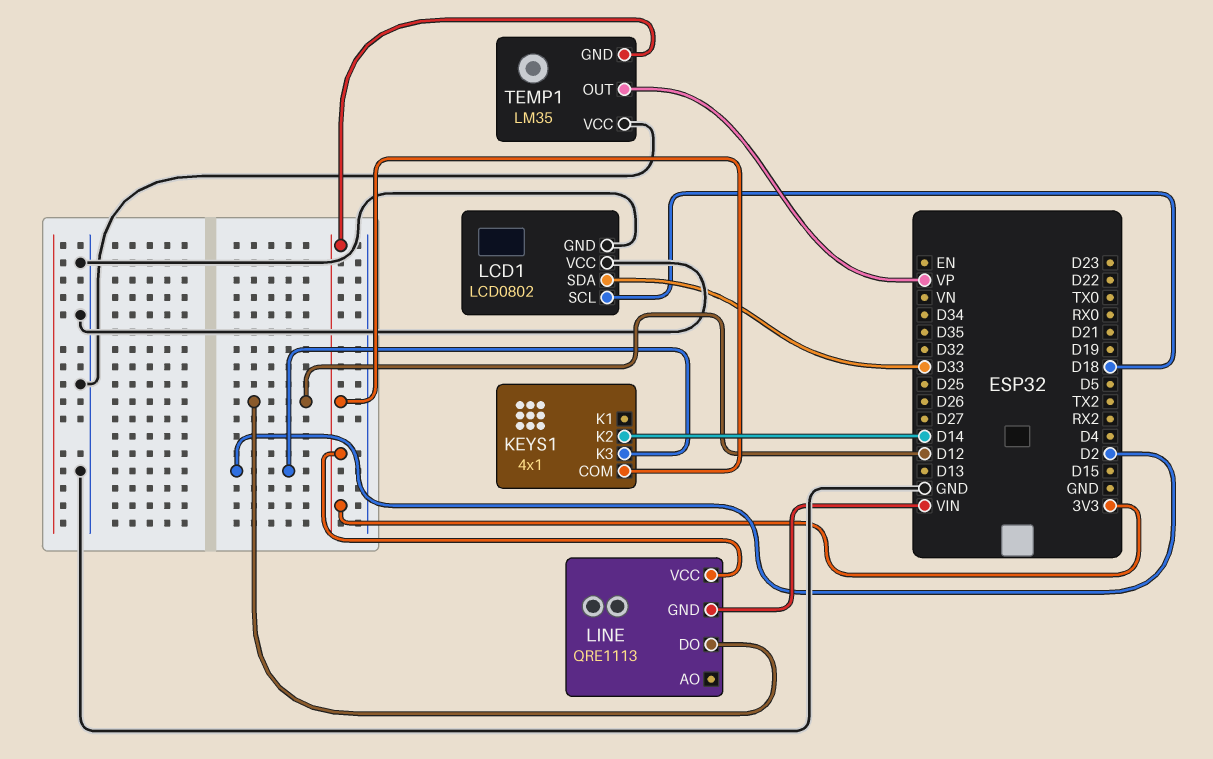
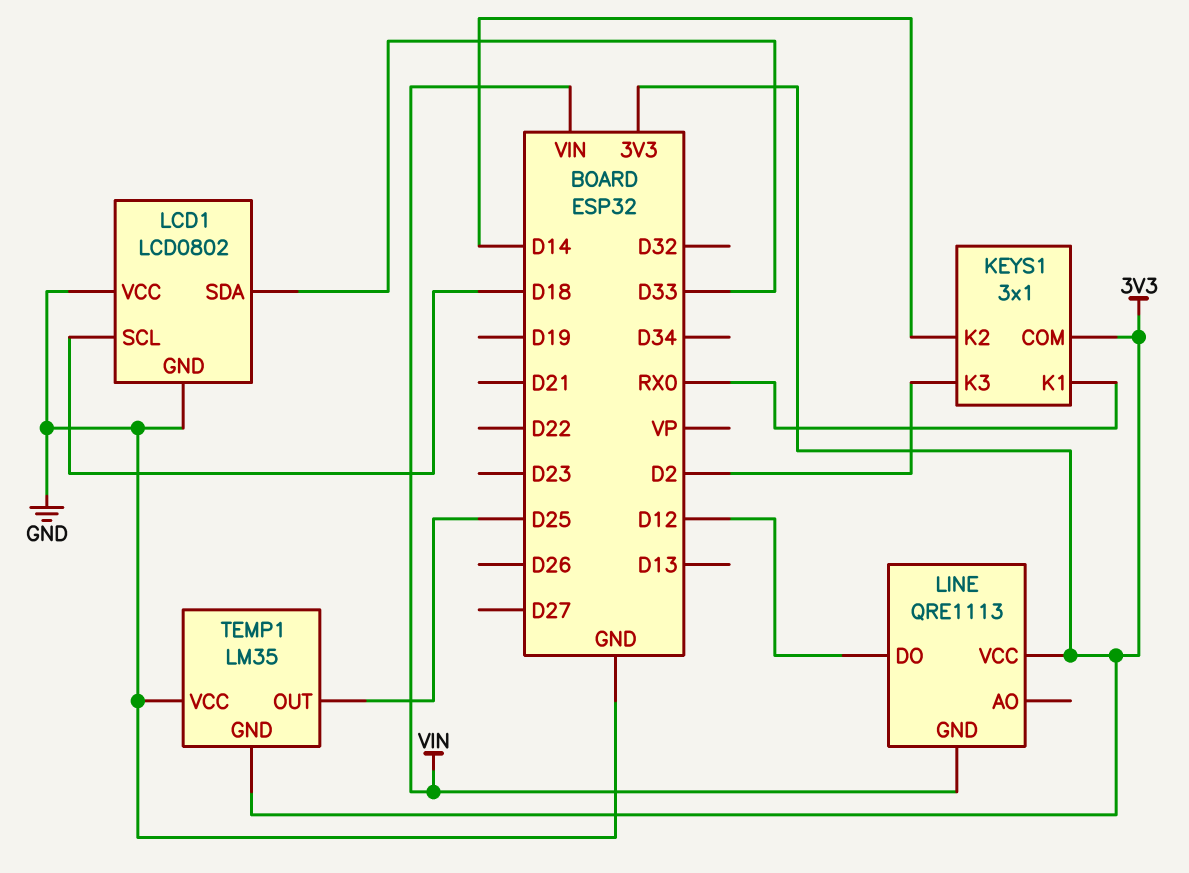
KEYS1: 4x1 -> 3x1
KEYS1 pin K1: none -> RX0
TEMP1 pin OUT: VP -> D25

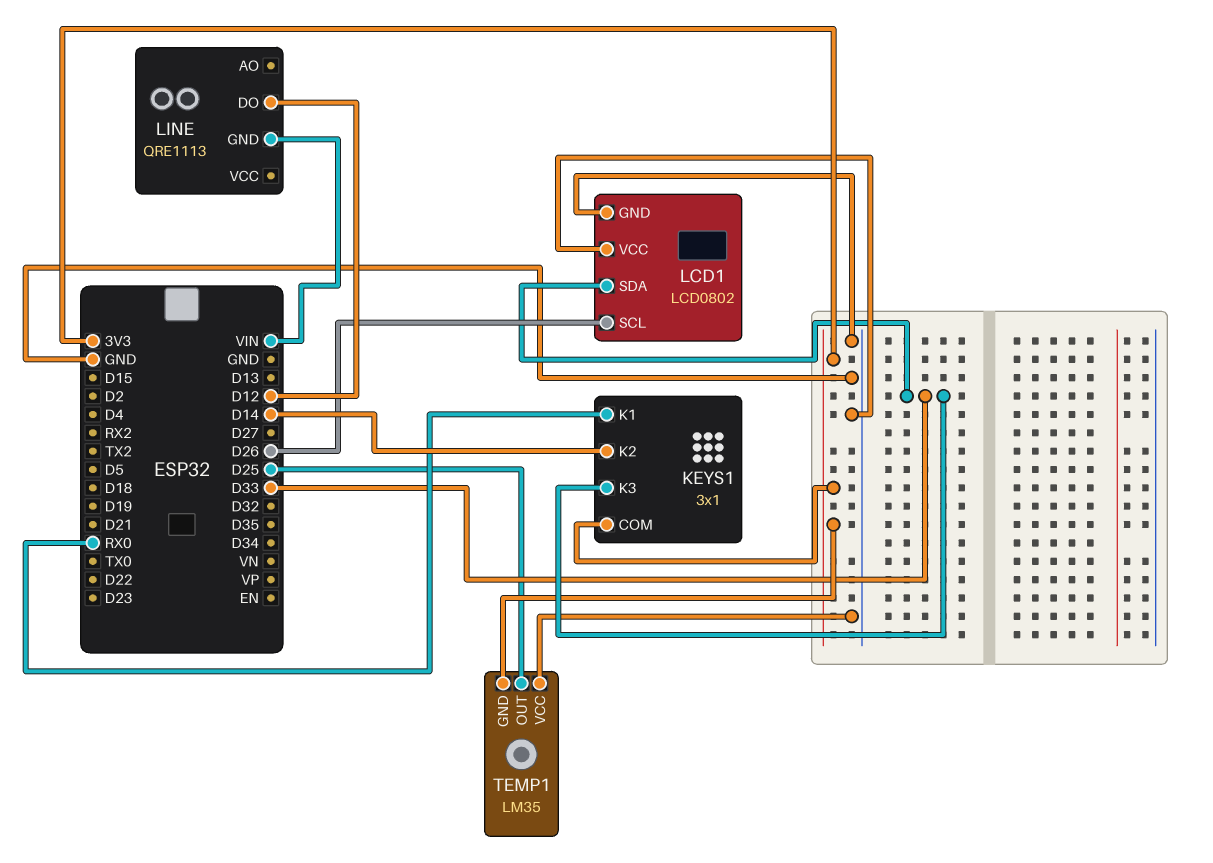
KEYS1 pin K3: D2 -> D33
LCD1 pin SCL: D18 -> D26
LINE pin VCC: 3V3 -> none

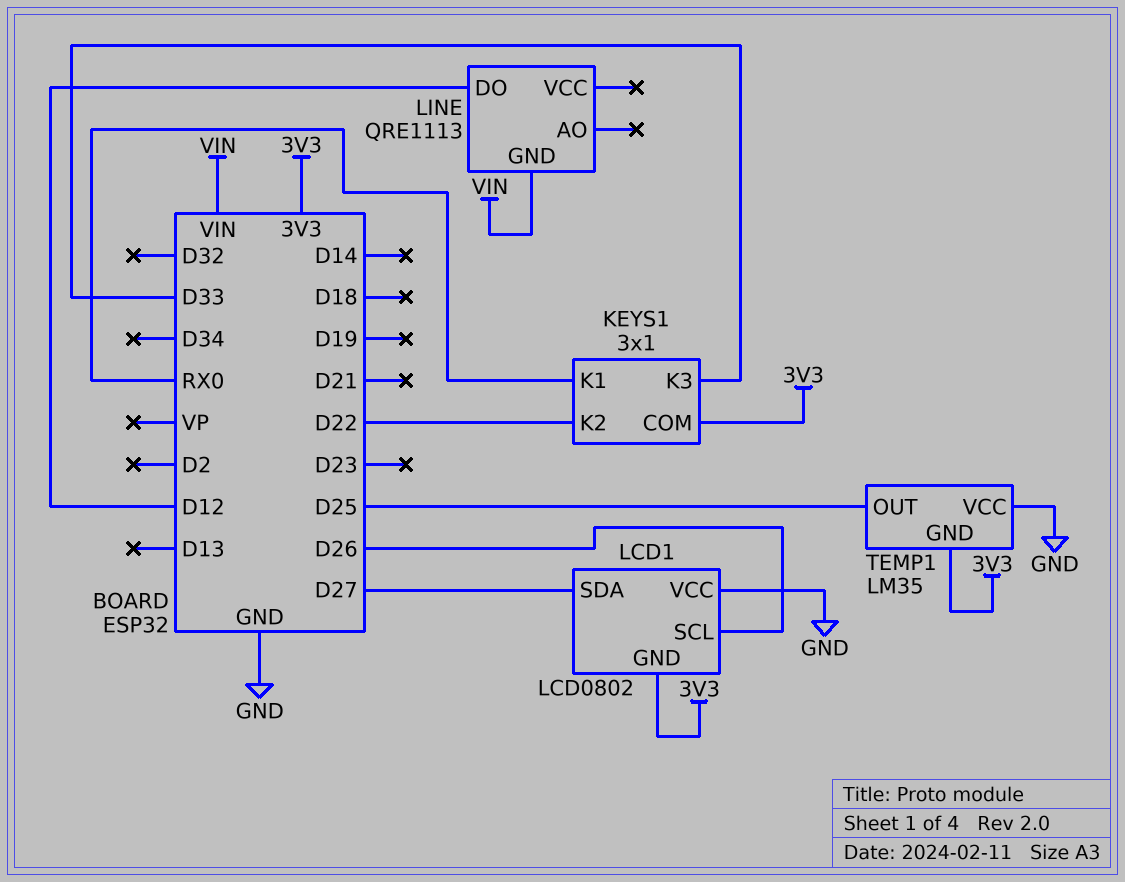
KEYS1 pin K2: D14 -> D22
LCD1 pin GND: GND -> 3V3
LCD1 pin SDA: D33 -> D27

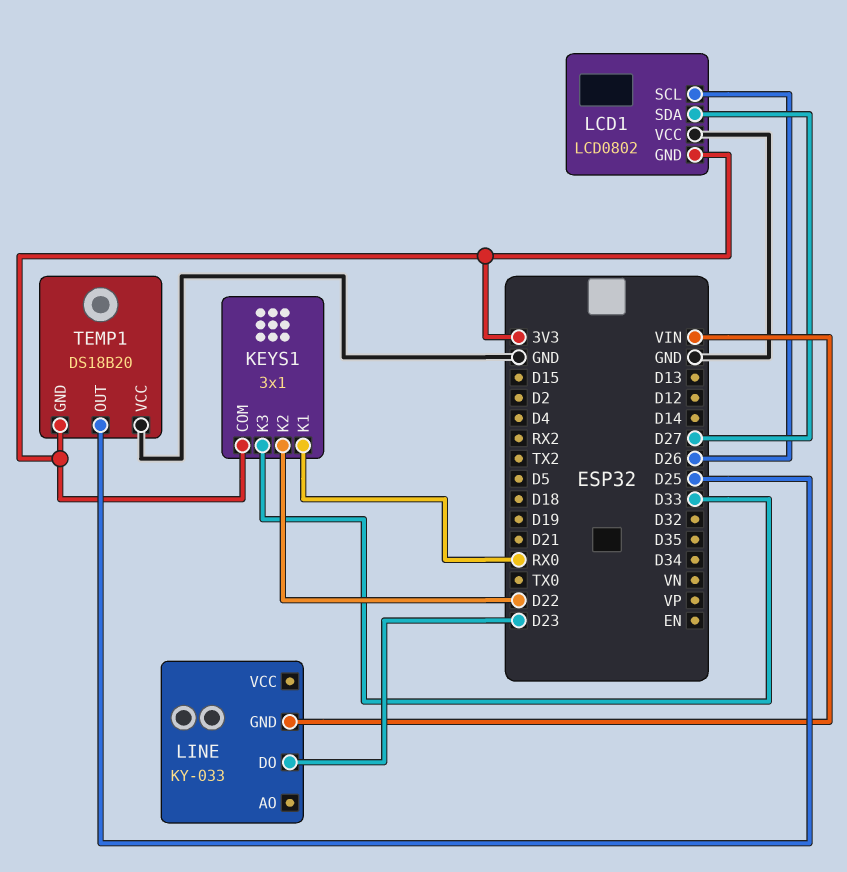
LINE: QRE1113 -> KY-033
LINE pin DO: D12 -> D23
TEMP1: LM35 -> DS18B20

